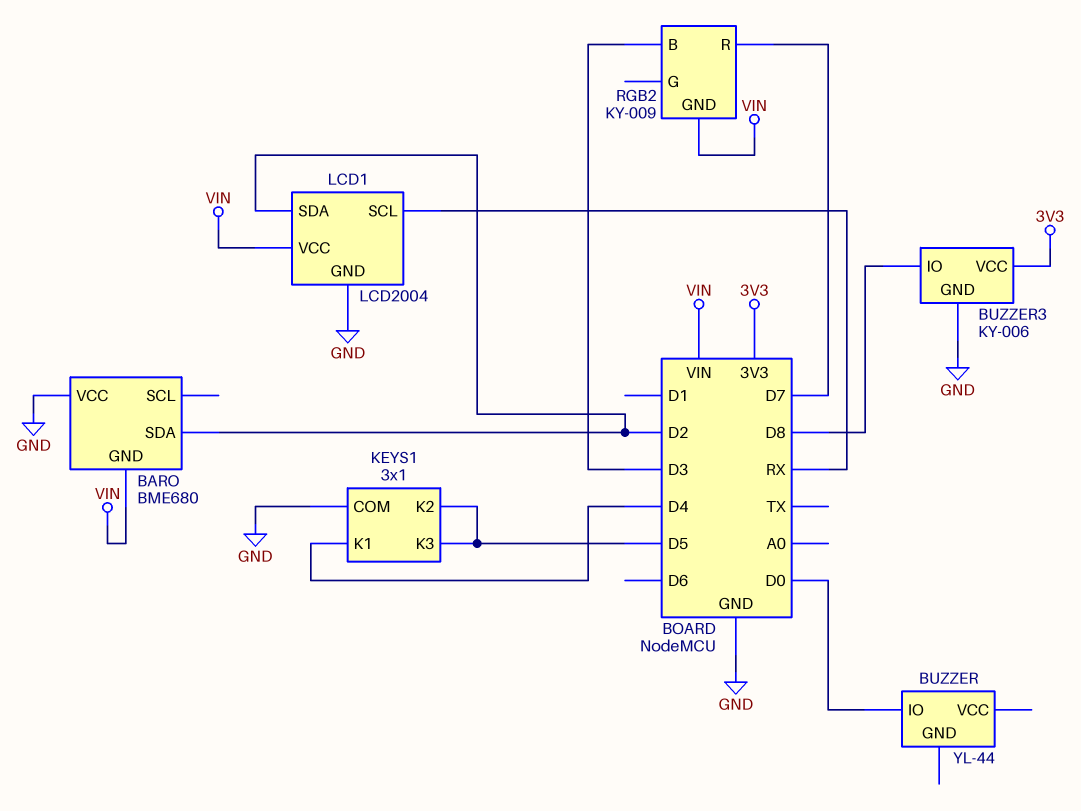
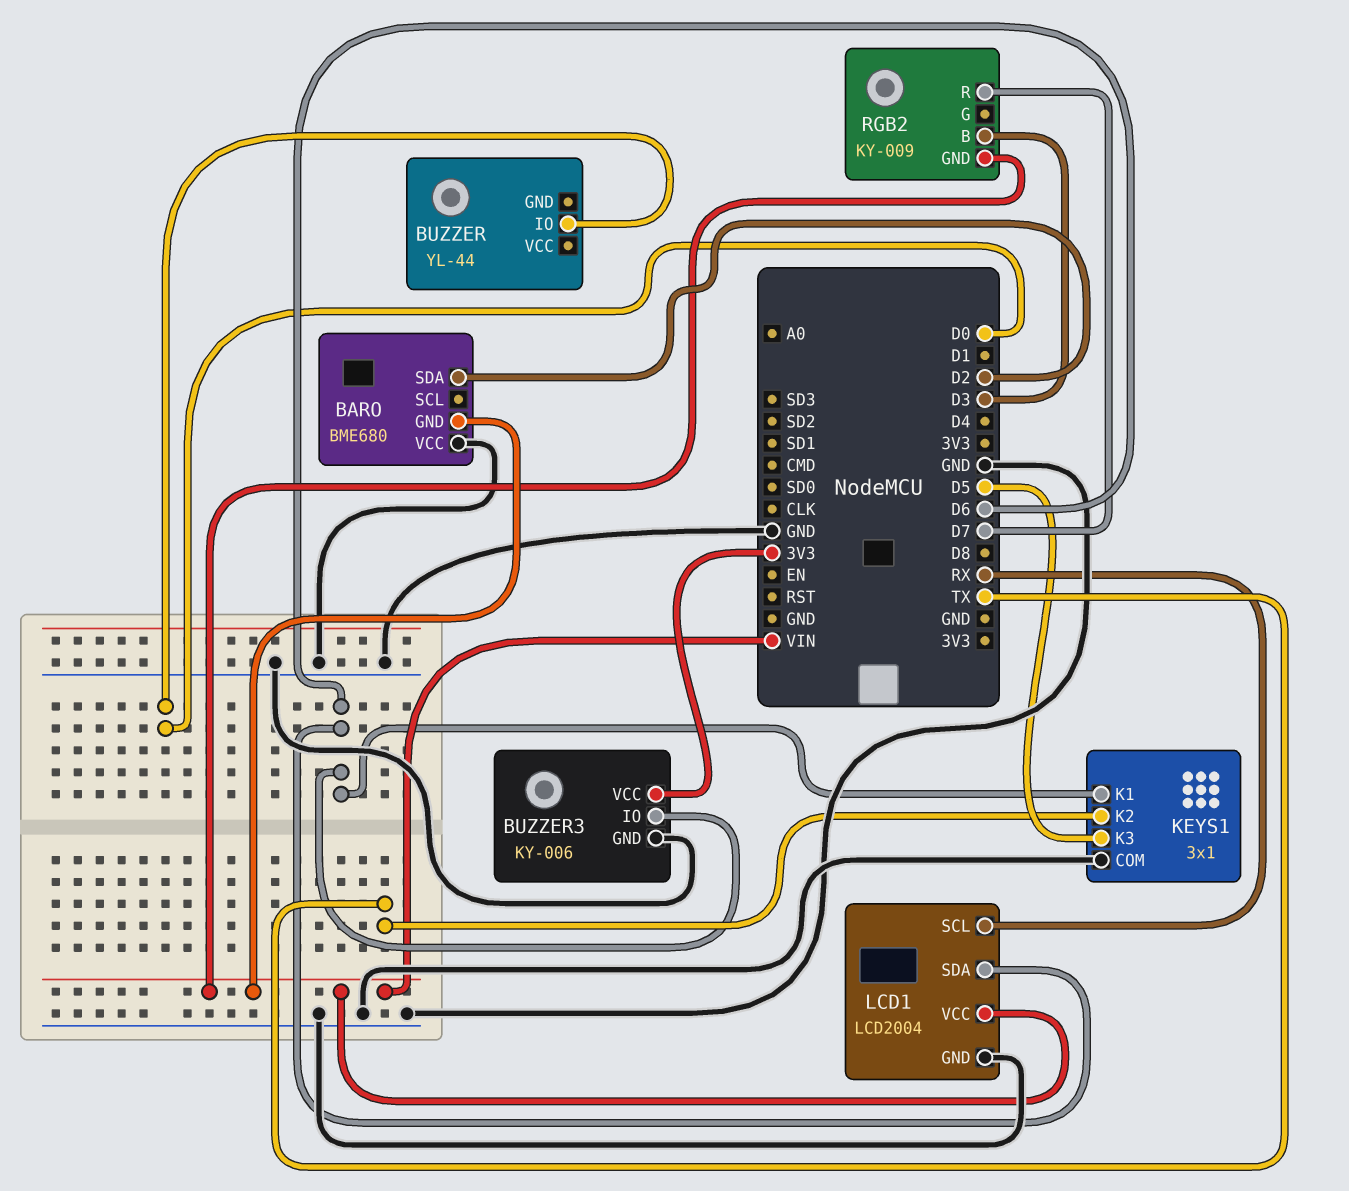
BUZZER3 pin IO: D8 -> D6
KEYS1 pin K1: D4 -> D6
KEYS1 pin K2: D5 -> TX
LCD1 pin SDA: D2 -> D6

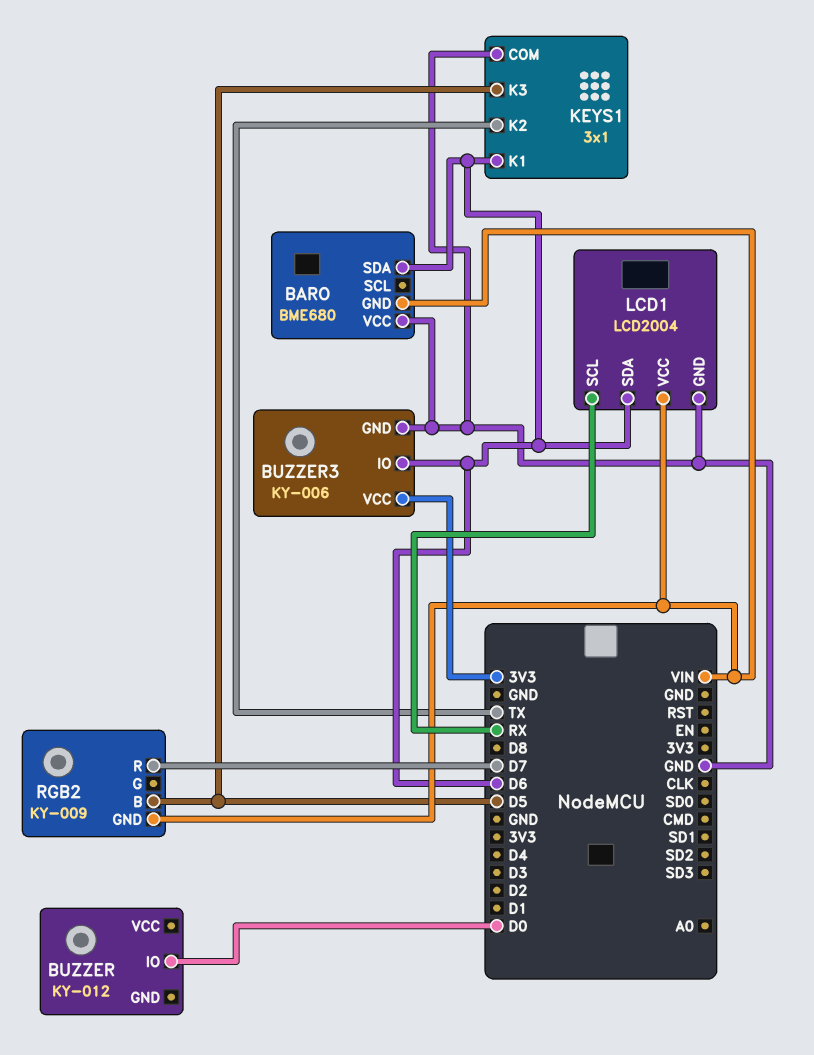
BARO pin SDA: D2 -> D6
BUZZER: YL-44 -> KY-012
RGB2 pin B: D3 -> D5

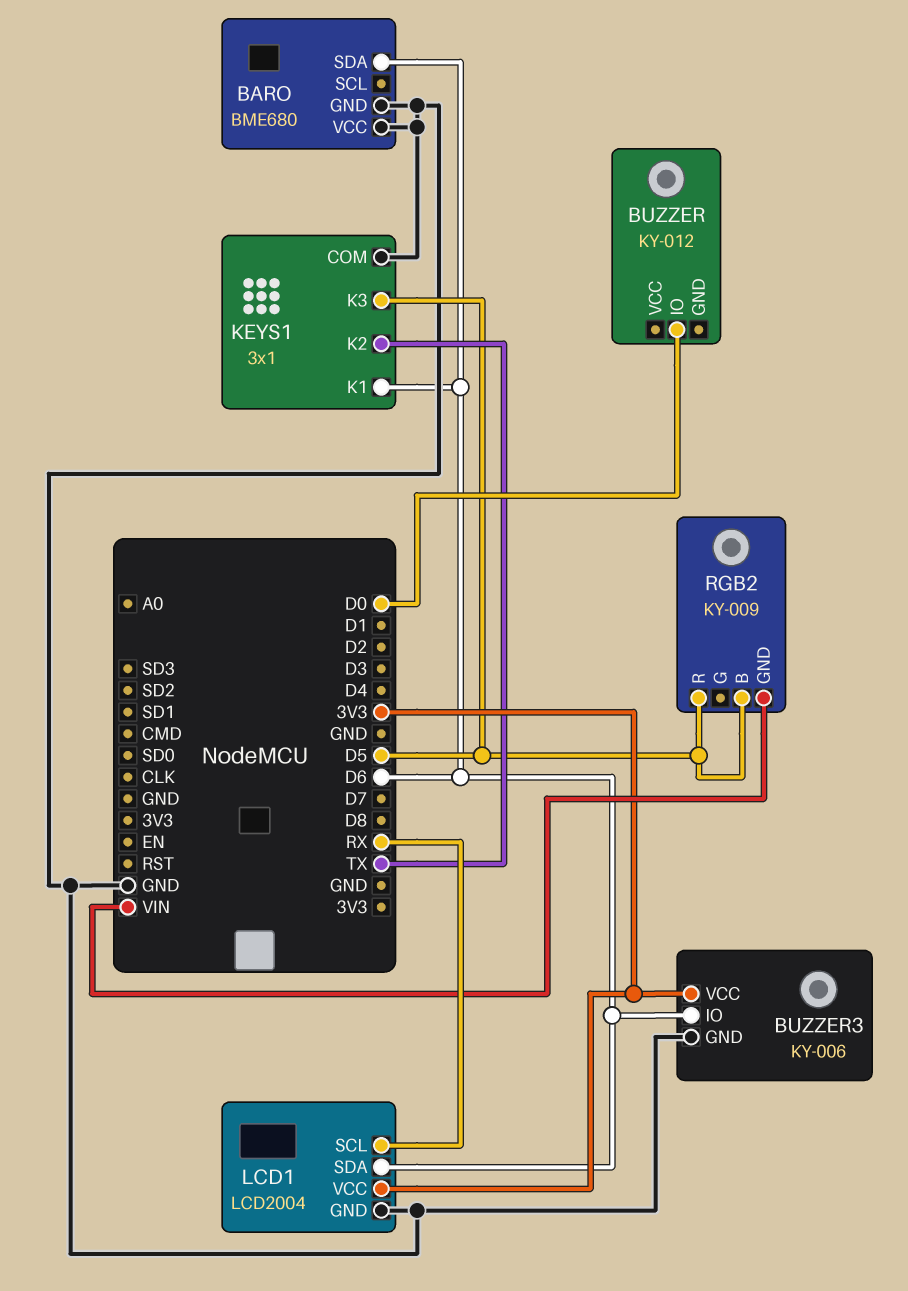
BARO pin GND: VIN -> GND
LCD1 pin VCC: VIN -> 3V3
RGB2 pin R: D7 -> D5

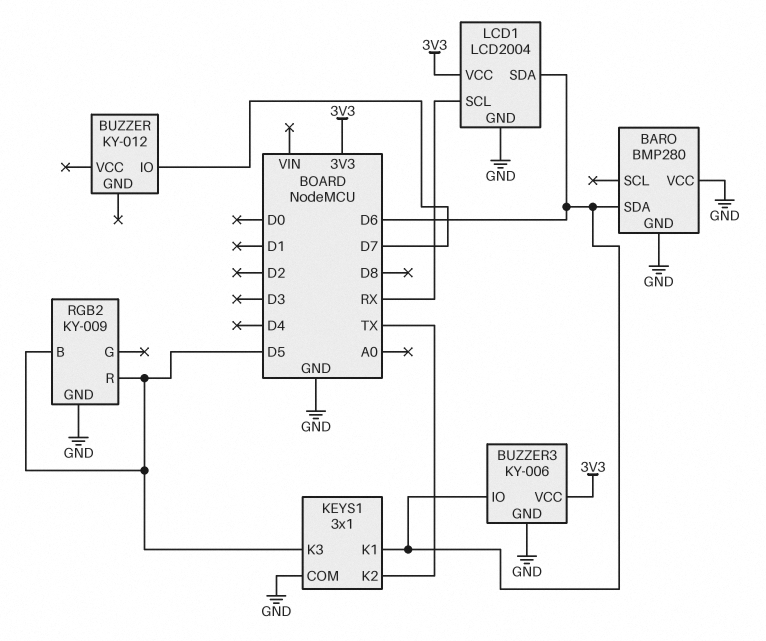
BARO: BME680 -> BMP280
BUZZER pin IO: D0 -> D7
RGB2 pin GND: VIN -> GND

